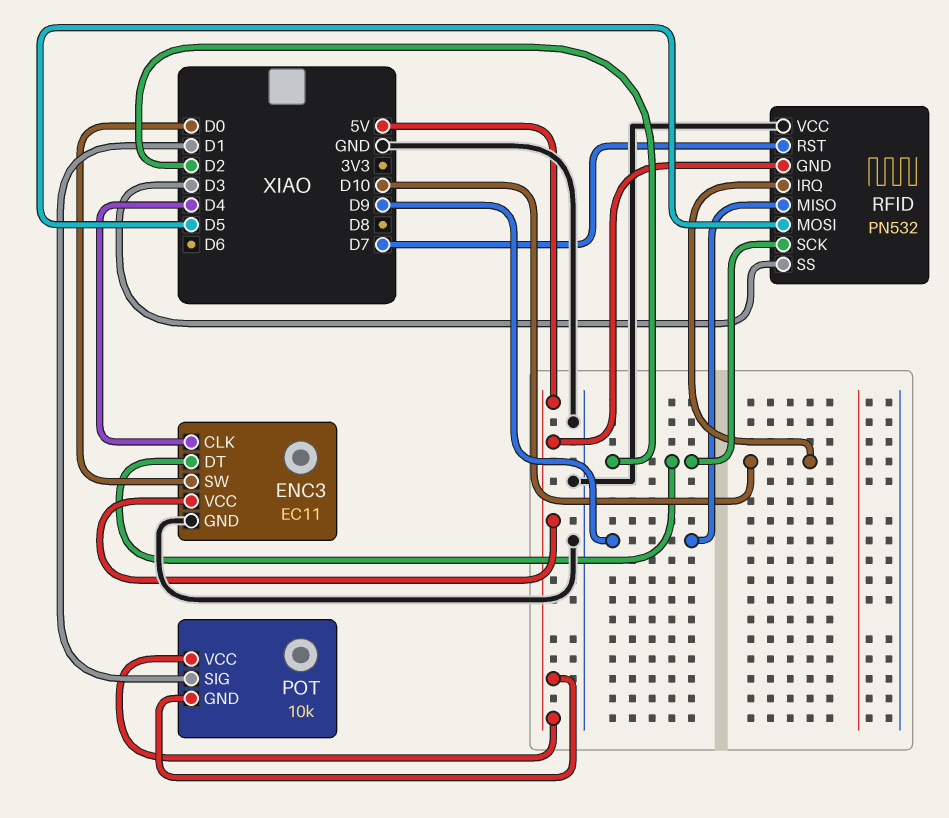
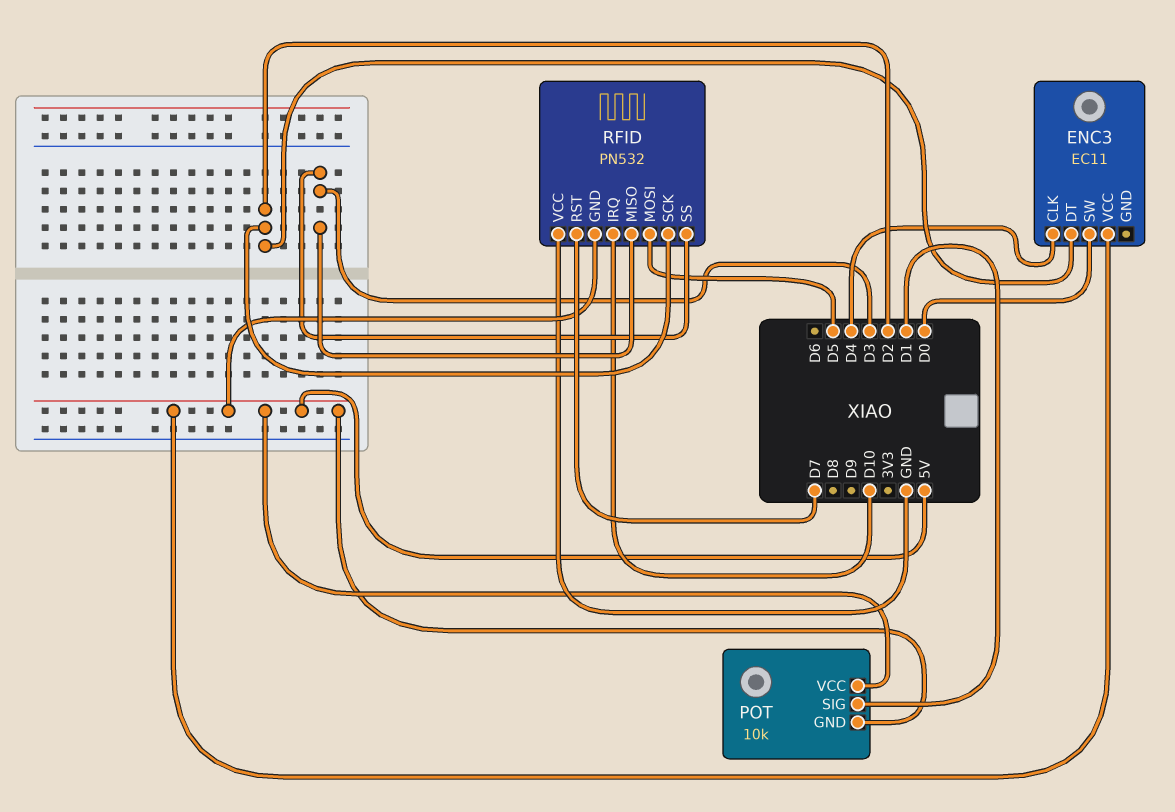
ENC3 pin GND: GND -> none
RFID pin MISO: D9 -> D3

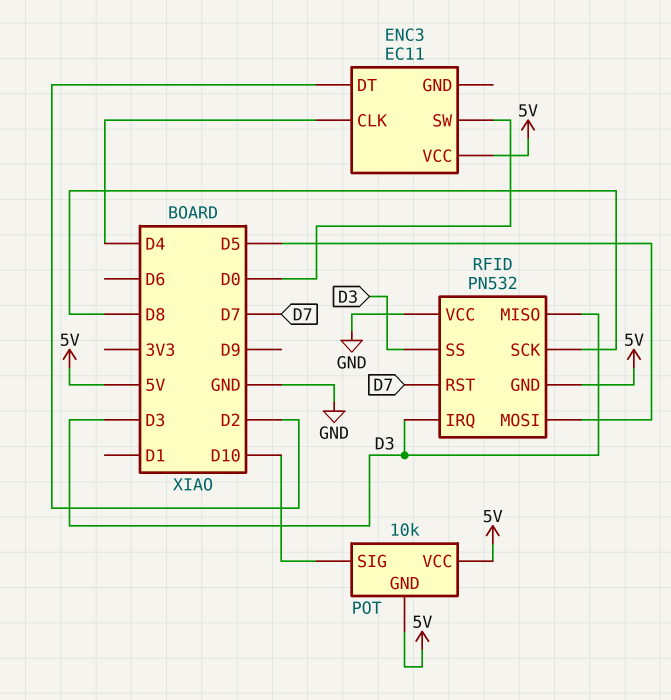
POT pin SIG: D1 -> D10
RFID pin IRQ: D10 -> D3
RFID pin SCK: D2 -> D8

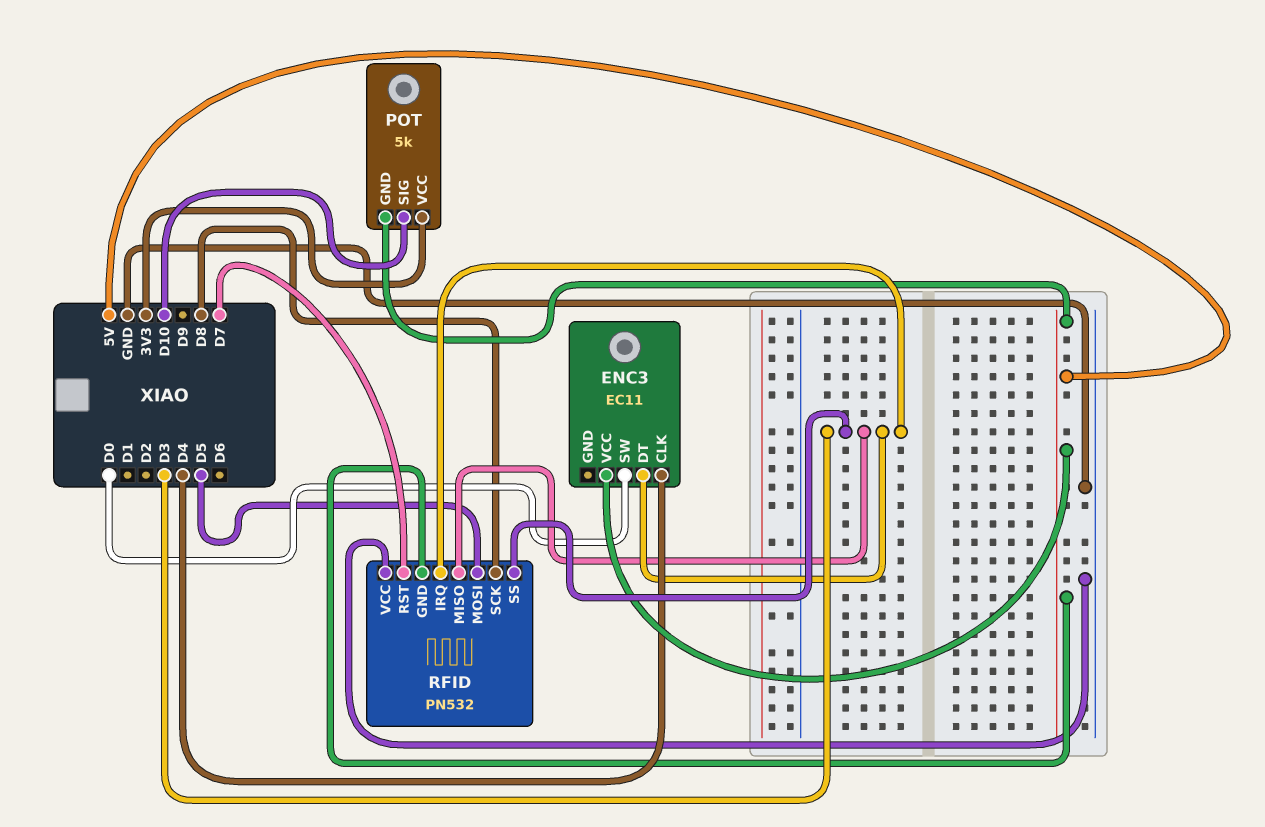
ENC3 pin DT: D2 -> D3
POT: 10k -> 5k
POT pin VCC: 5V -> 3V3

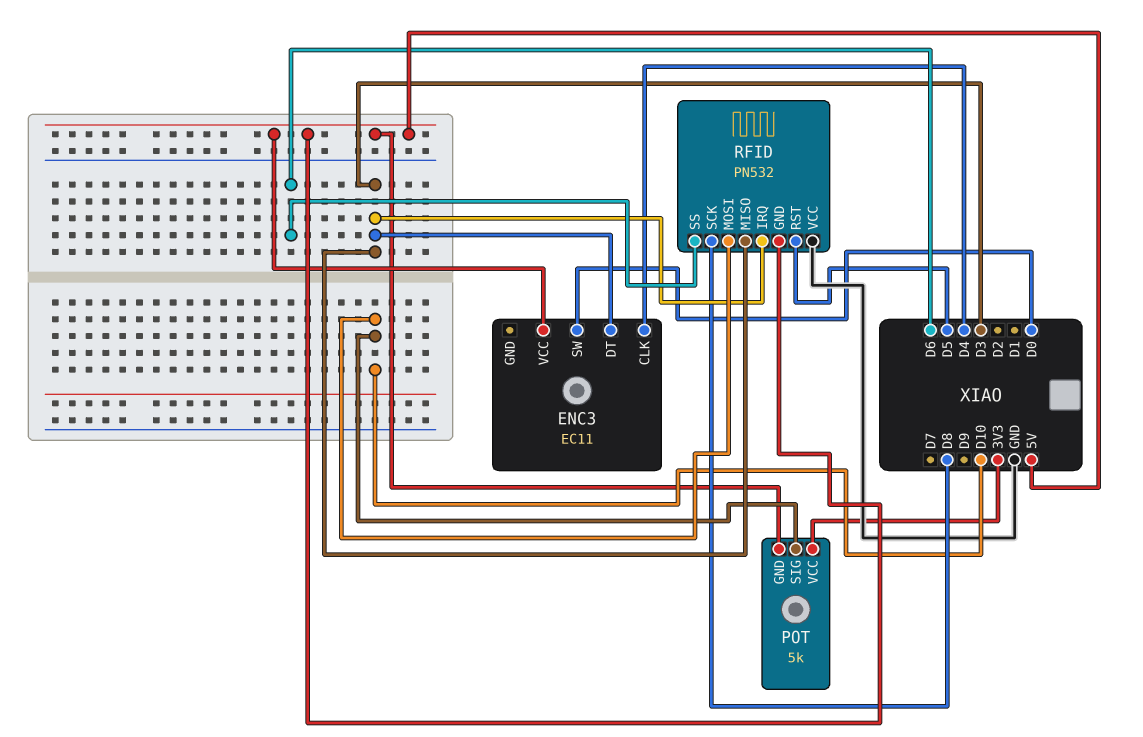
RFID pin MOSI: D5 -> D10
RFID pin RST: D7 -> D5
RFID pin SS: D3 -> D6

